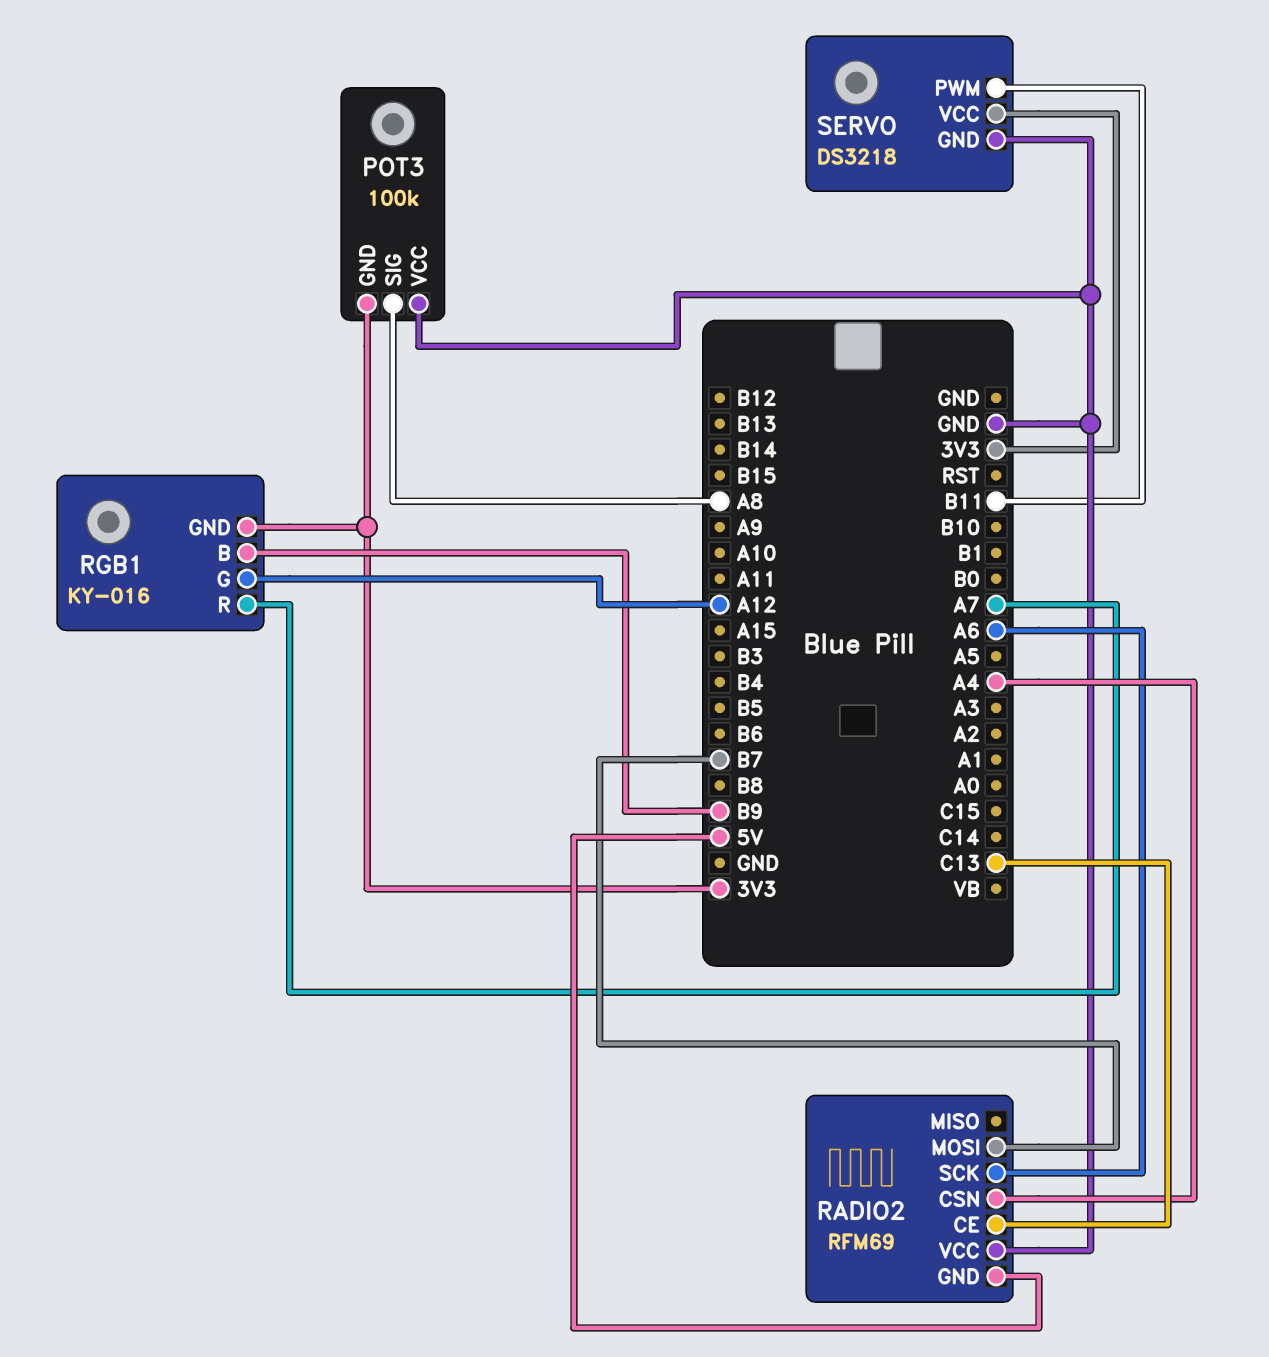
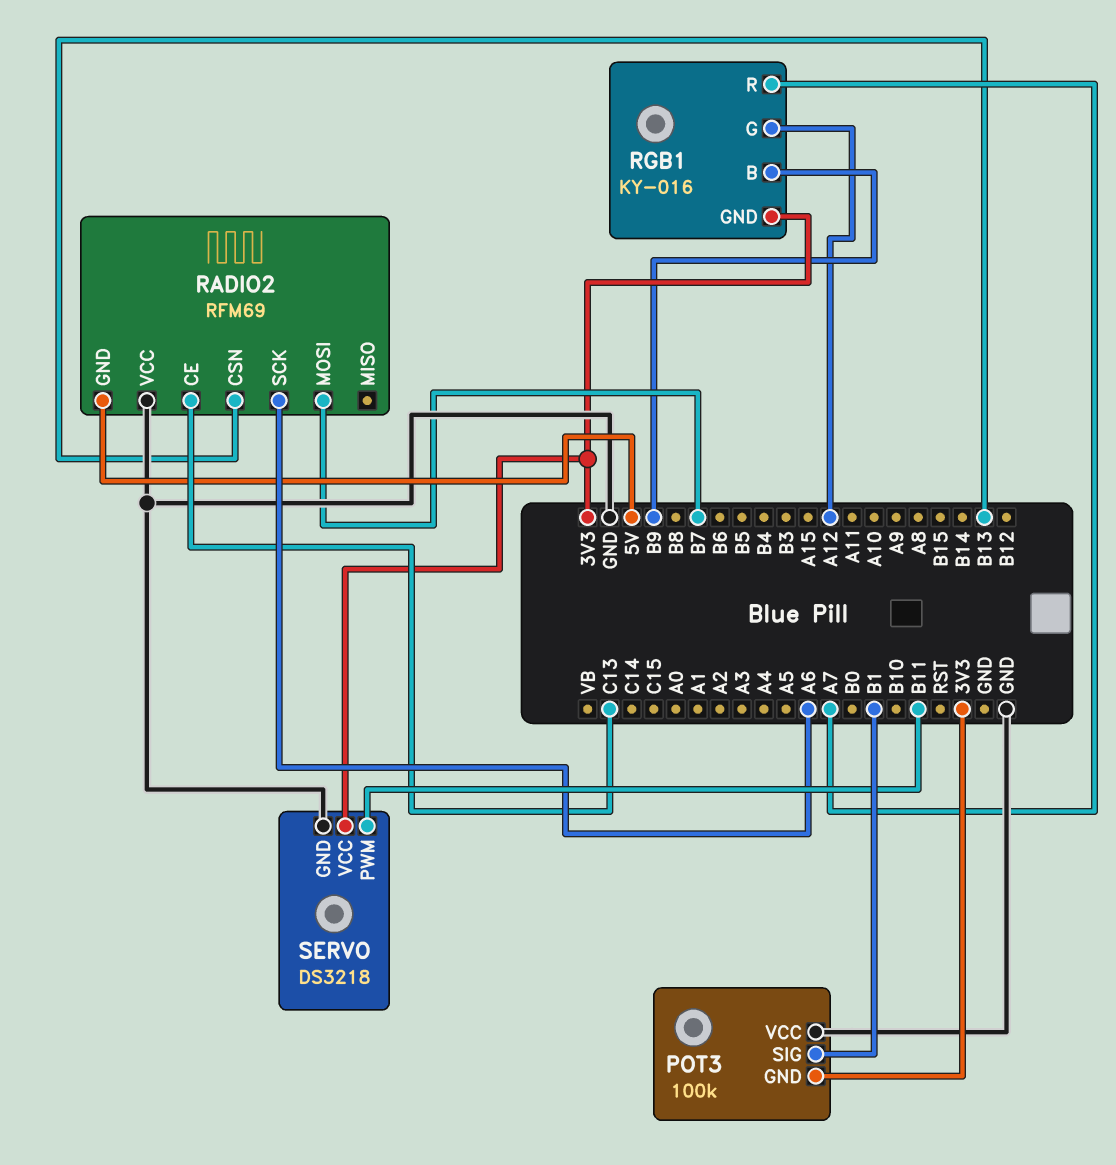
POT3 pin SIG: A8 -> B1
RADIO2 pin CSN: A4 -> B13

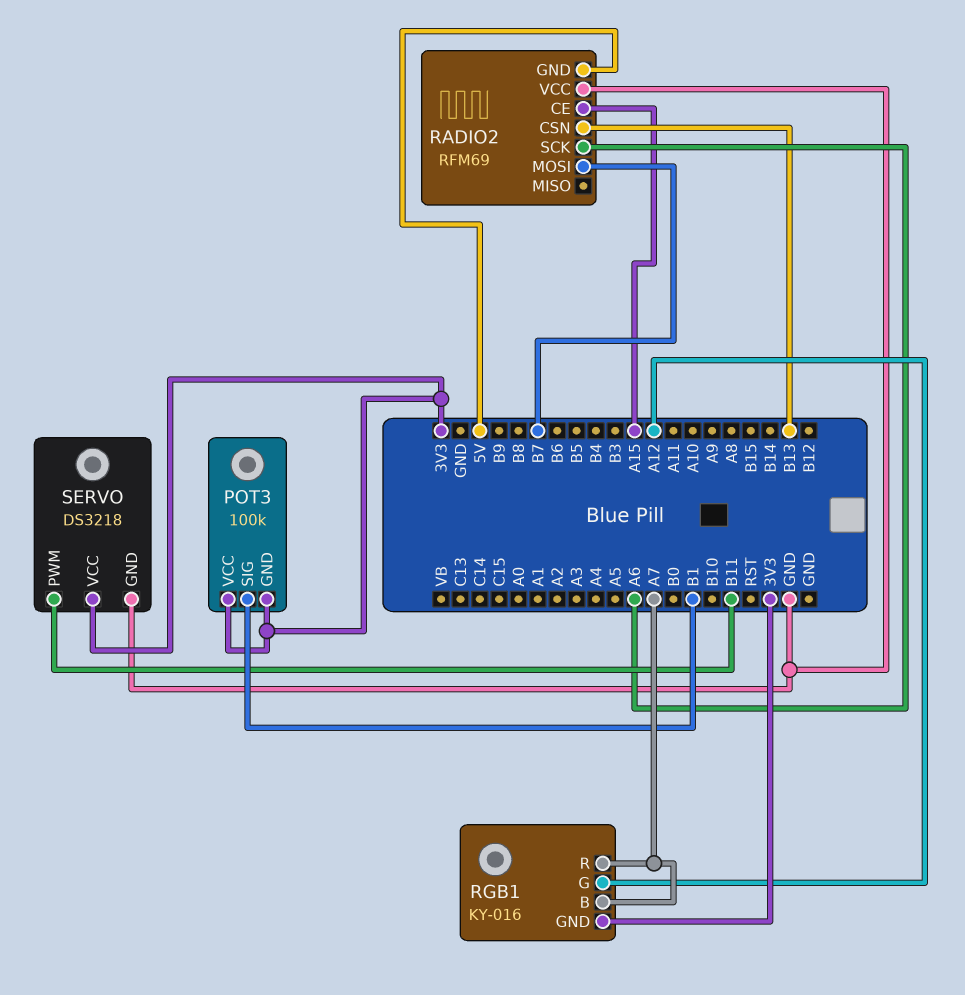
POT3 pin VCC: GND -> 3V3
RADIO2 pin CE: C13 -> A15
RGB1 pin B: B9 -> A7

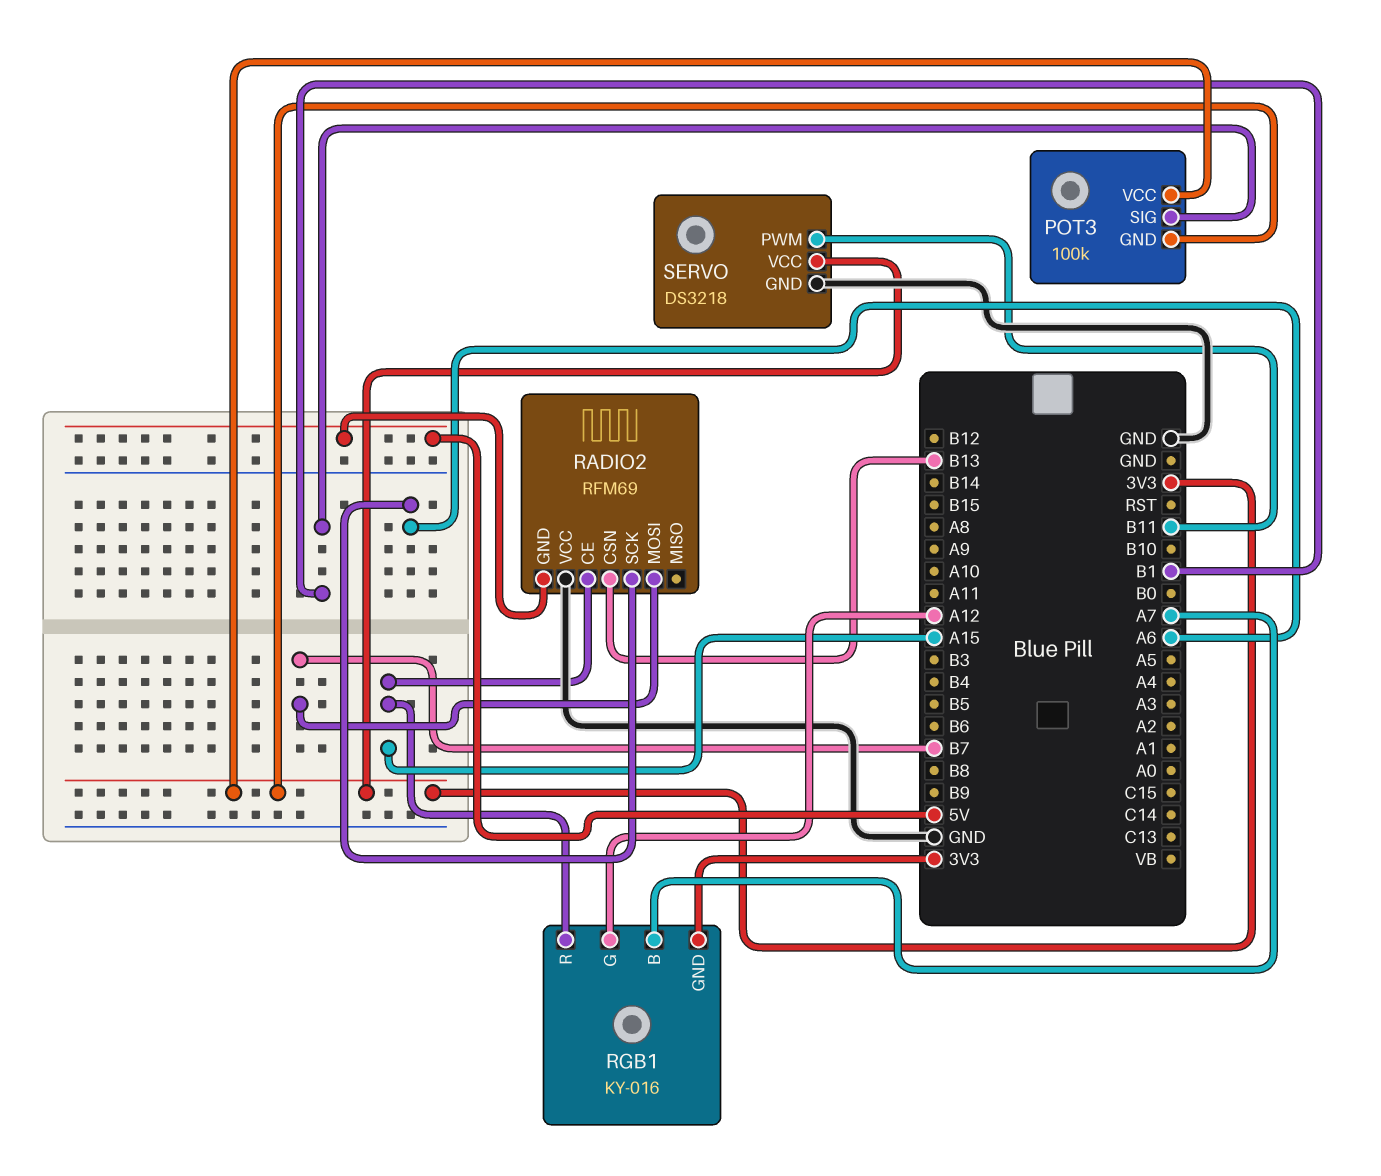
RGB1 pin R: A7 -> A15

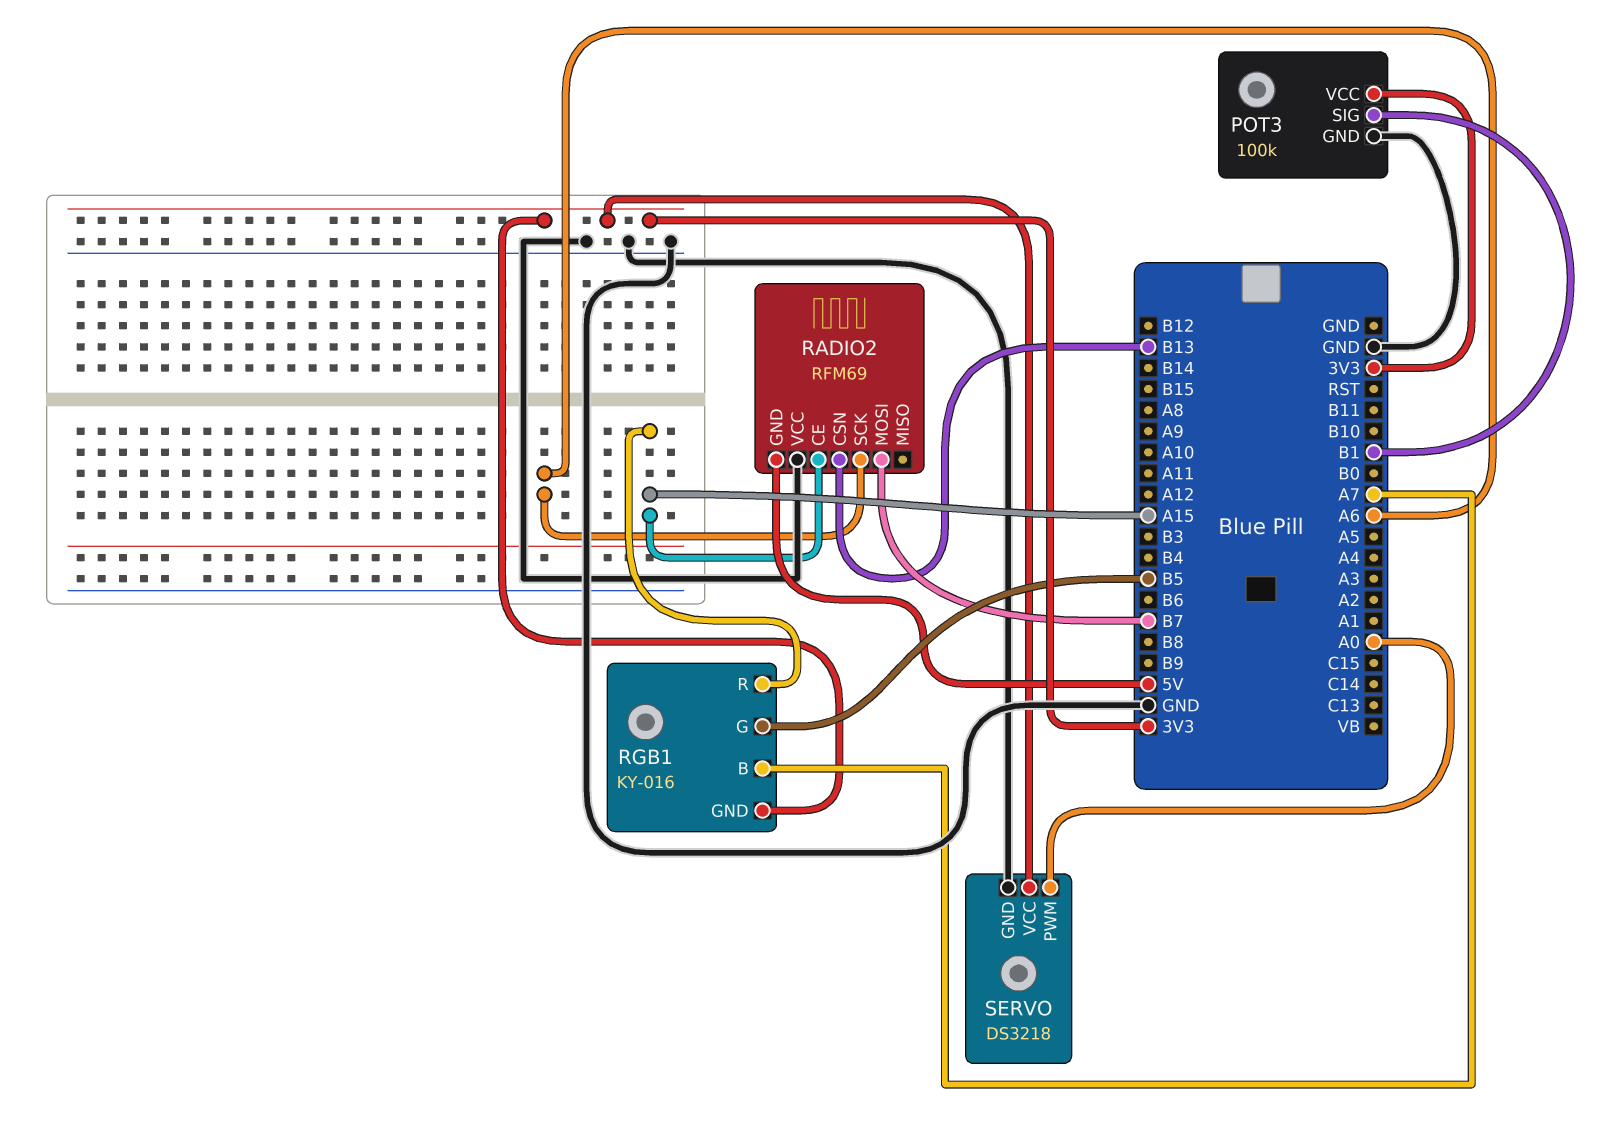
POT3 pin GND: 3V3 -> GND
RGB1 pin G: A12 -> B5
SERVO pin PWM: B11 -> A0

